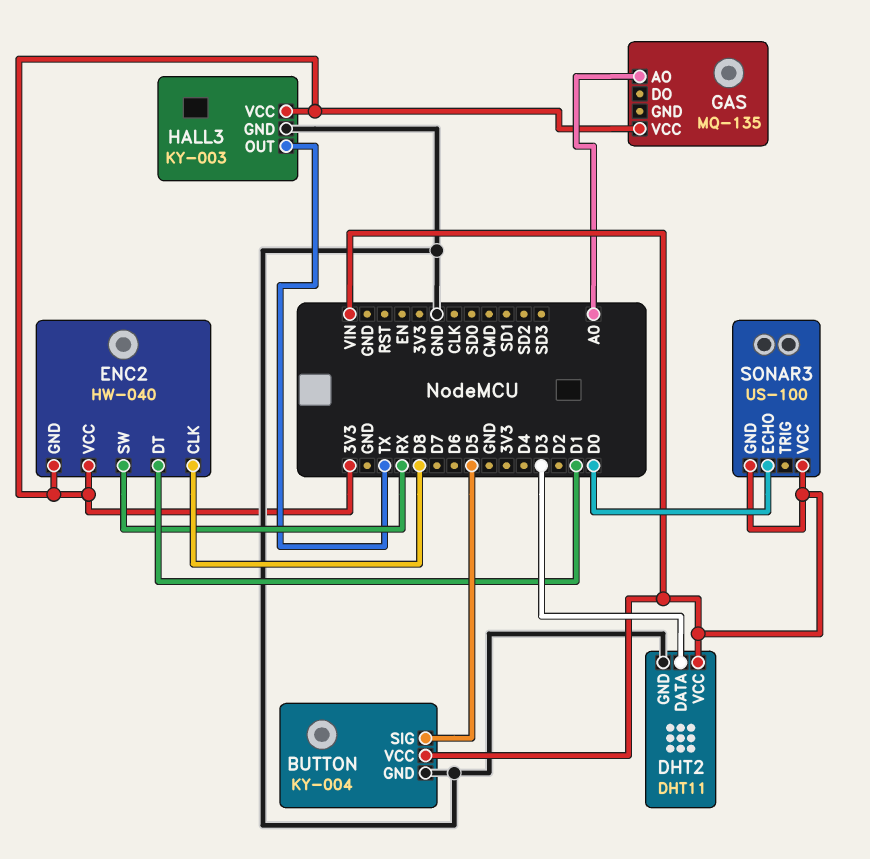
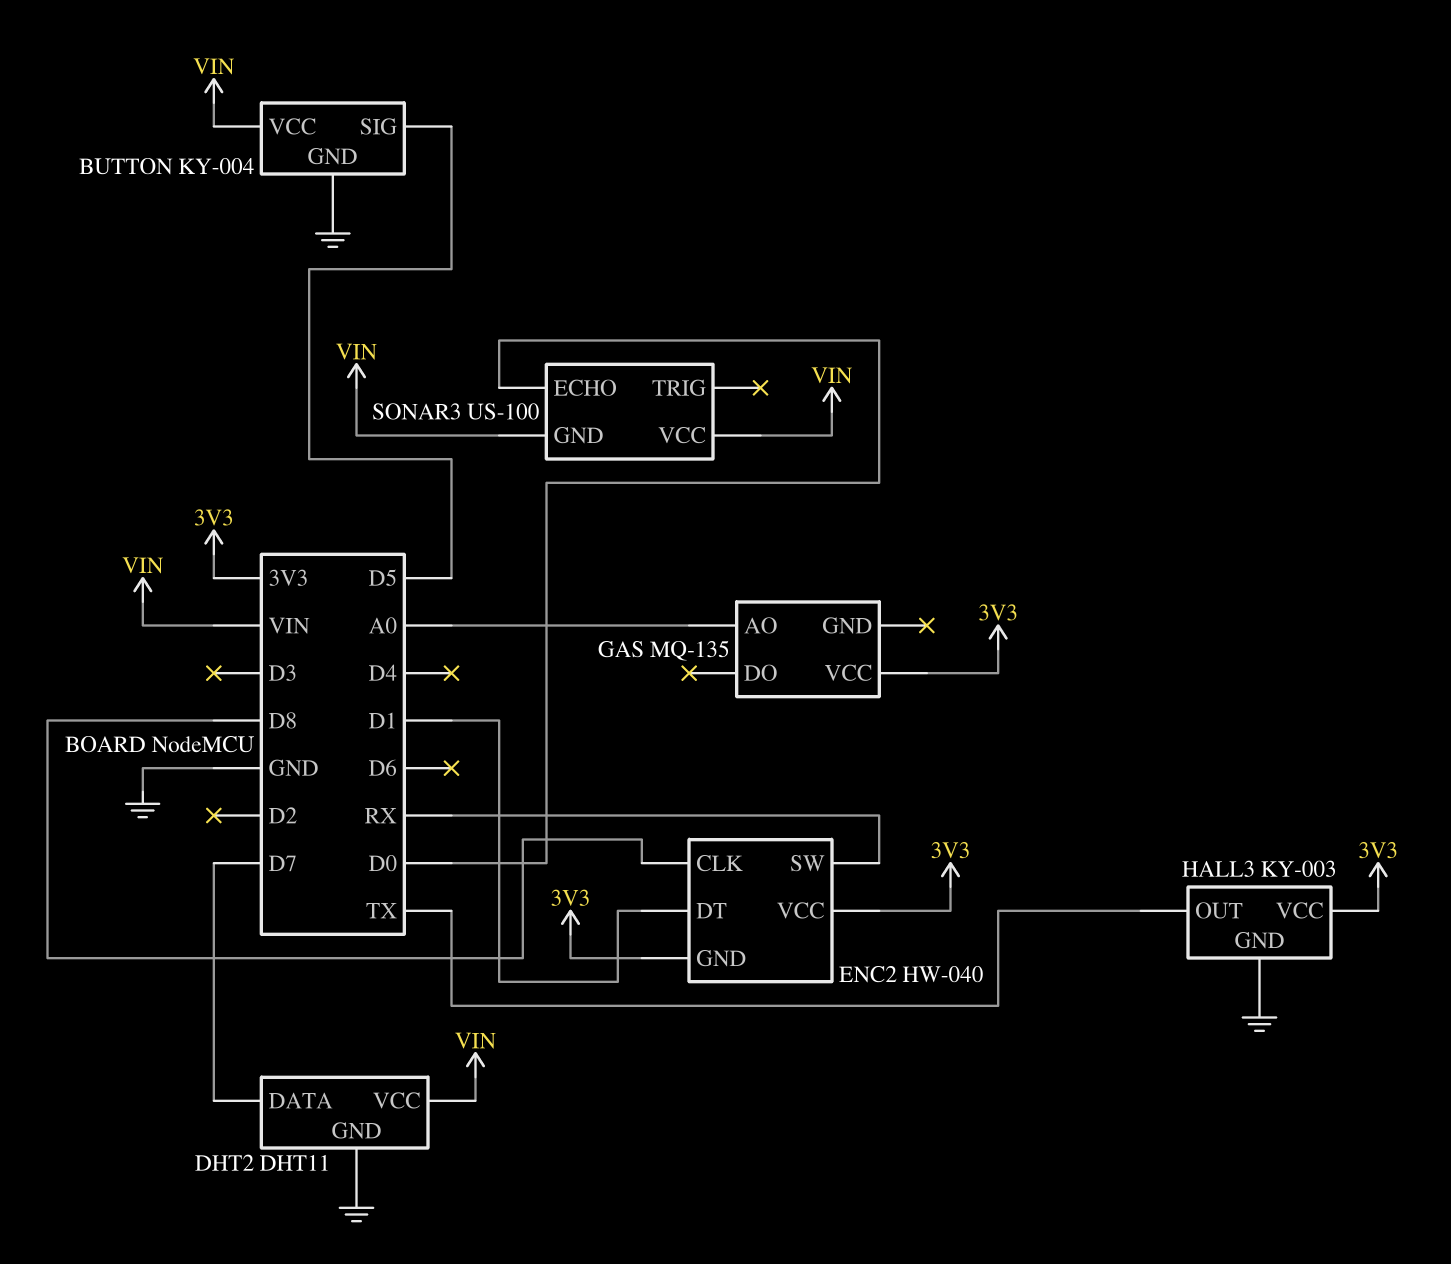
DHT2 pin DATA: D3 -> D7

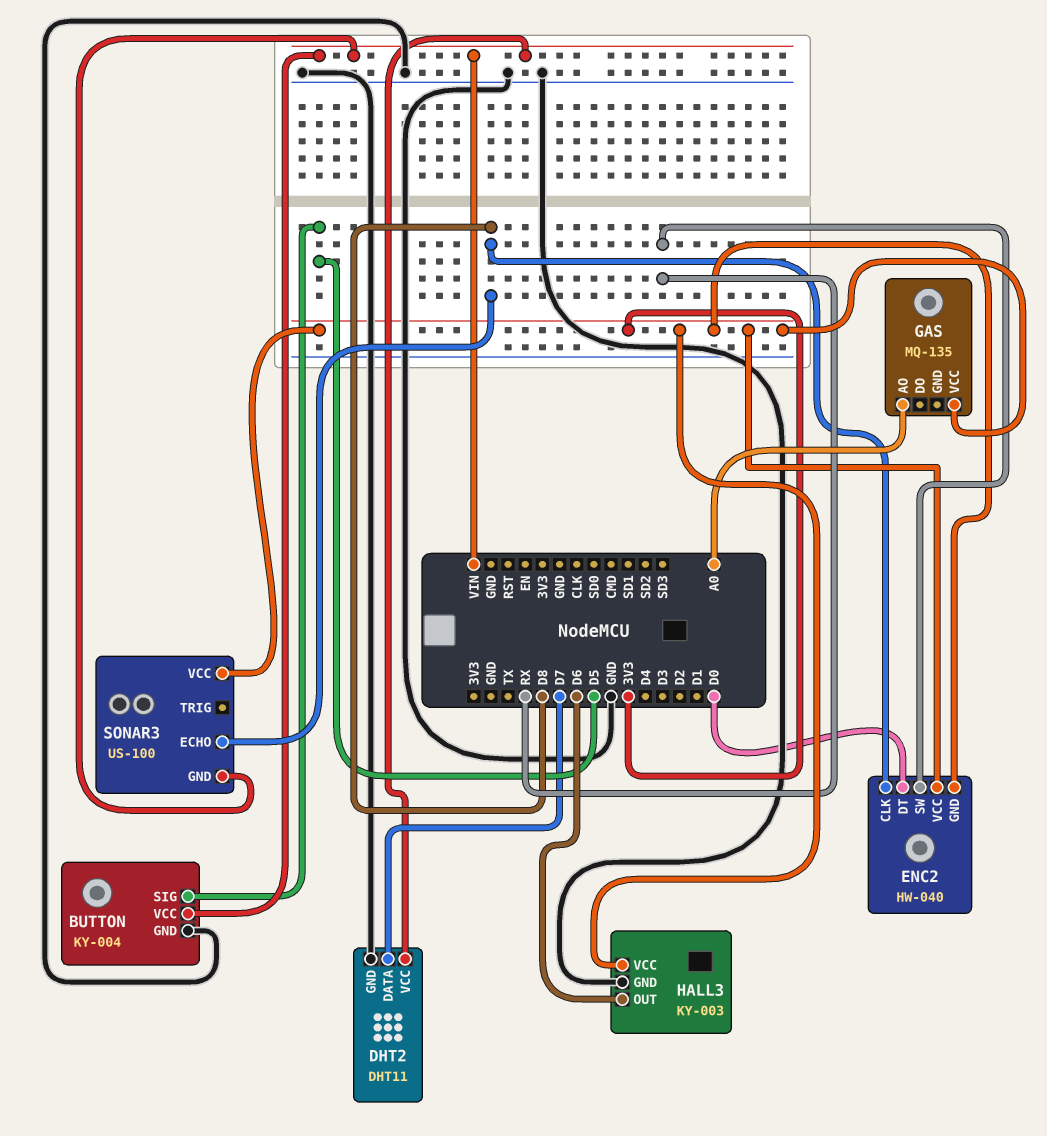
ENC2 pin DT: D1 -> D0
HALL3 pin OUT: TX -> D6
SONAR3 pin ECHO: D0 -> D8
SONAR3 pin VCC: VIN -> 3V3

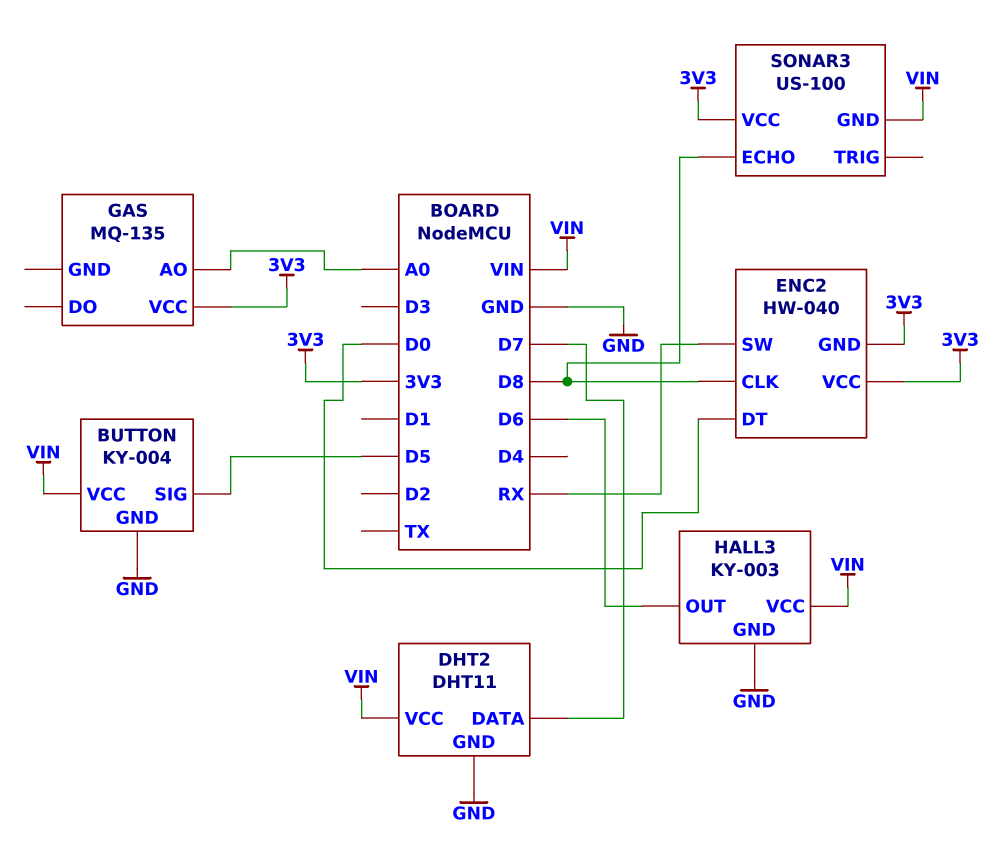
HALL3 pin VCC: 3V3 -> VIN

